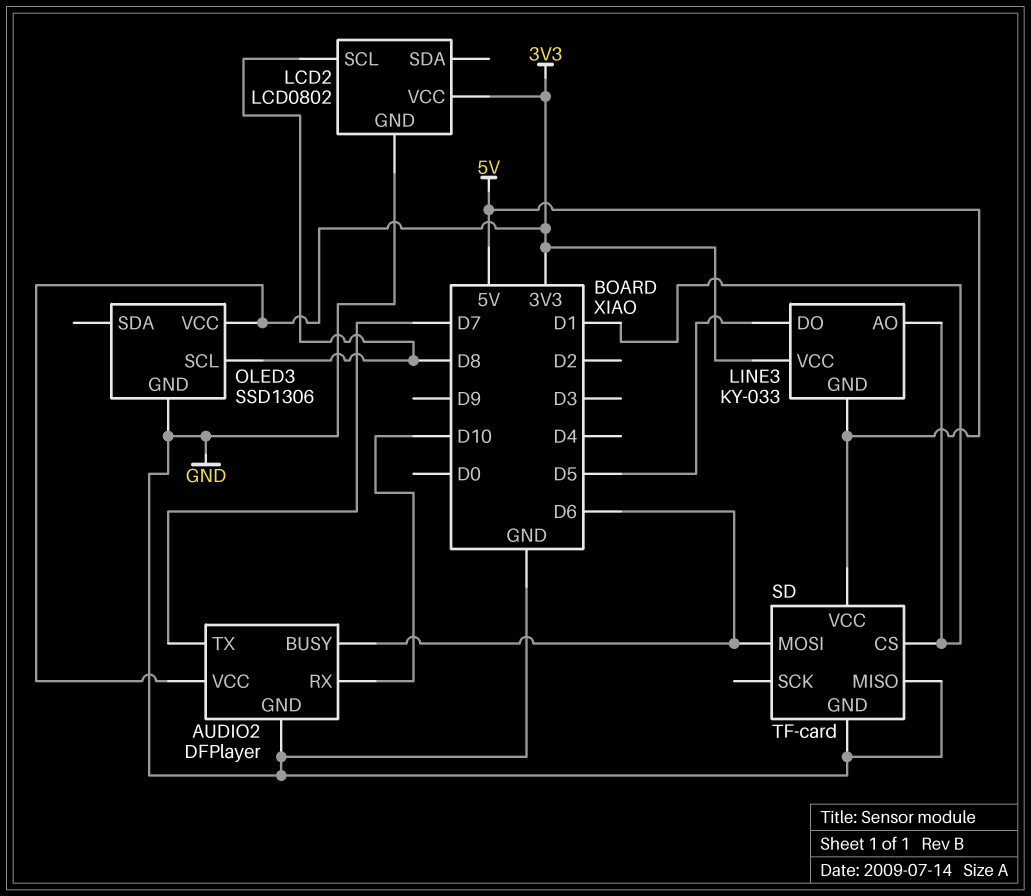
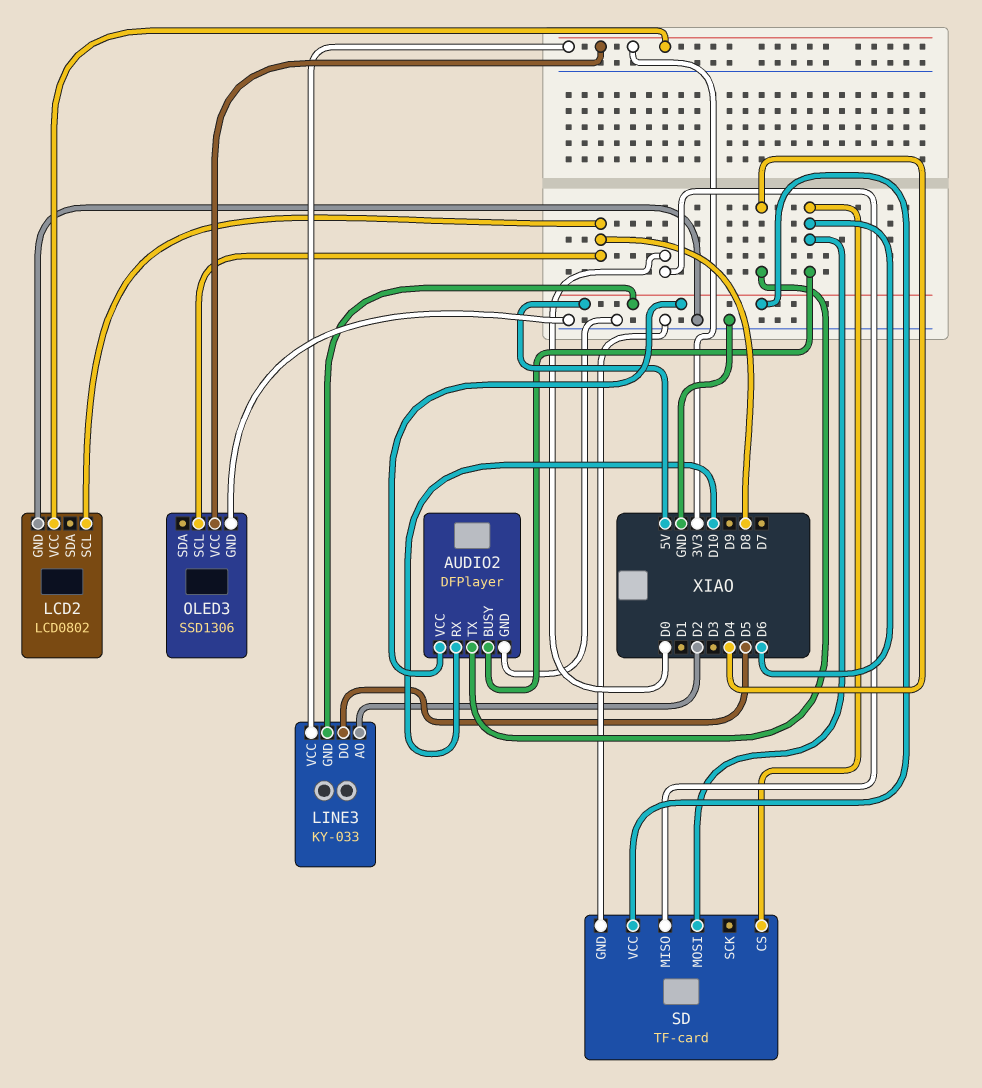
AUDIO2 pin TX: D7 -> D4
AUDIO2 pin VCC: 3V3 -> 5V
LINE3 pin AO: D1 -> D2
SD pin CS: D1 -> D6
SD pin MISO: GND -> D0

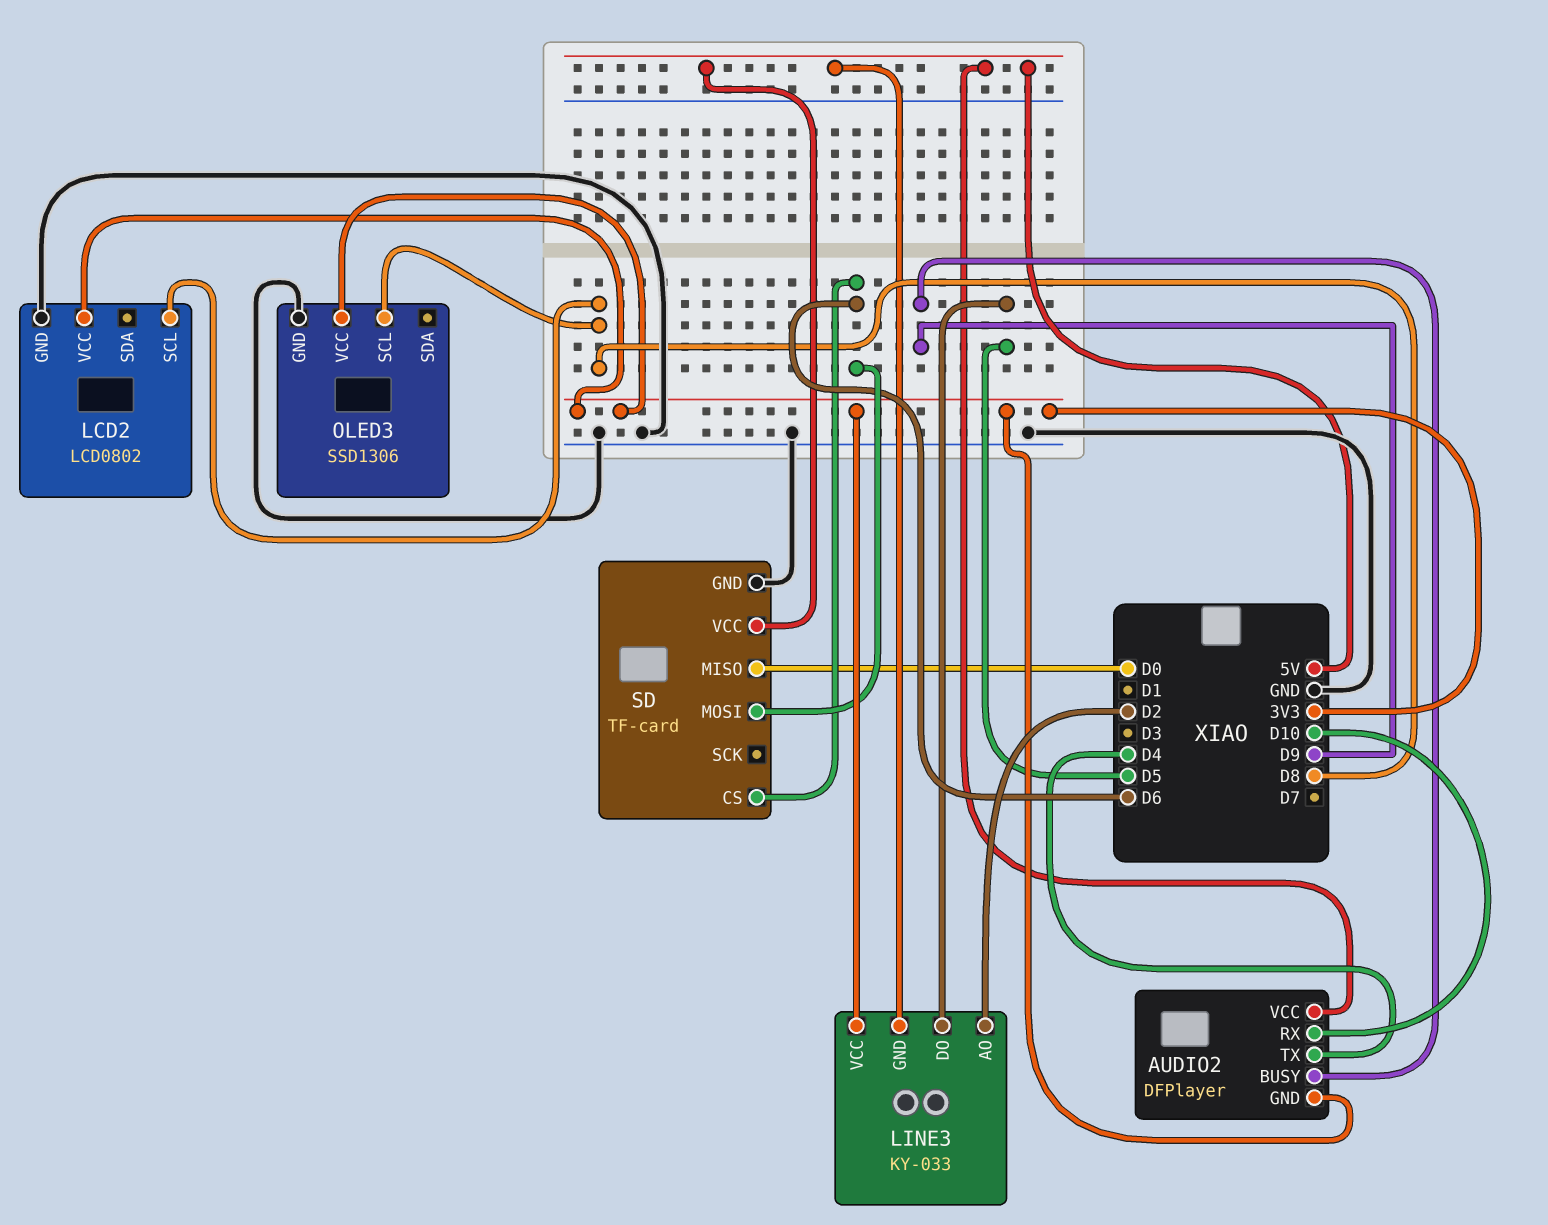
AUDIO2 pin BUSY: D6 -> D9
AUDIO2 pin GND: GND -> 3V3

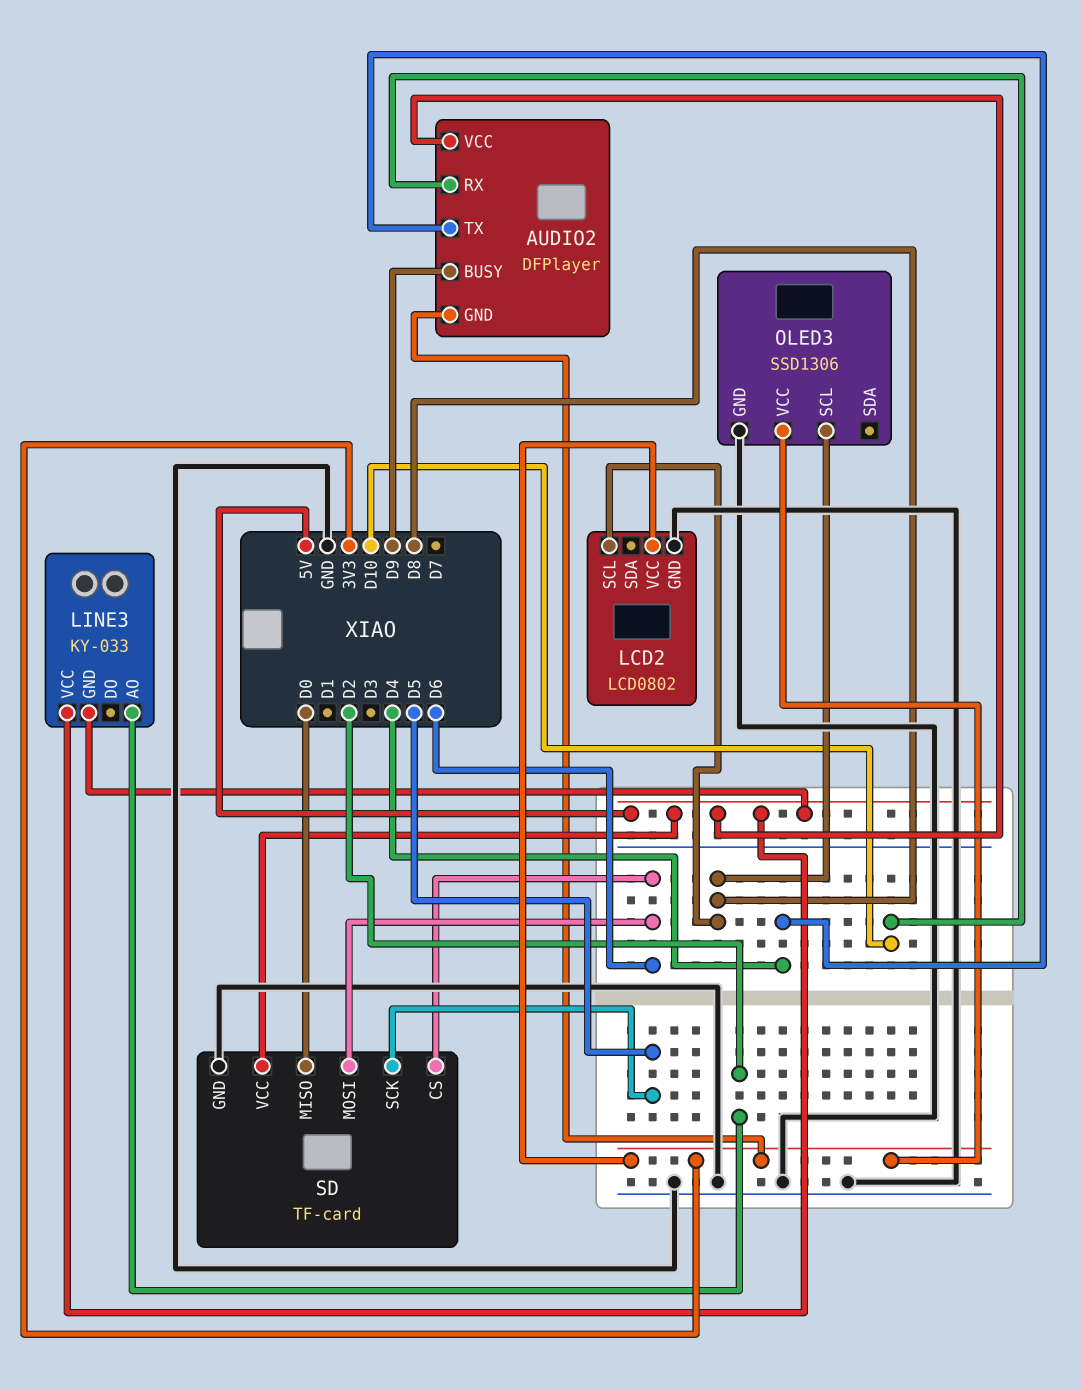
LINE3 pin DO: D5 -> none
LINE3 pin VCC: 3V3 -> 5V
SD pin SCK: none -> D5

